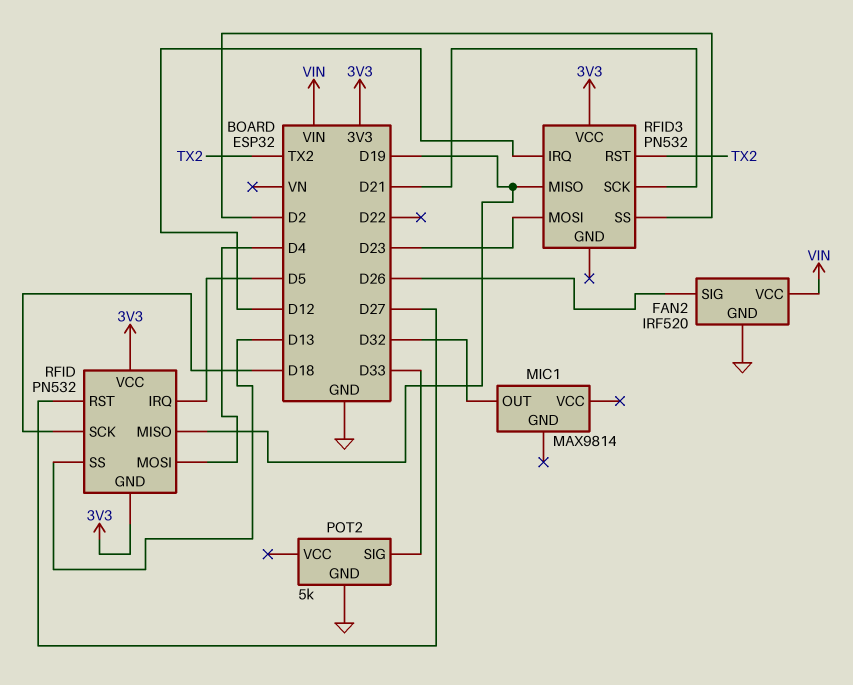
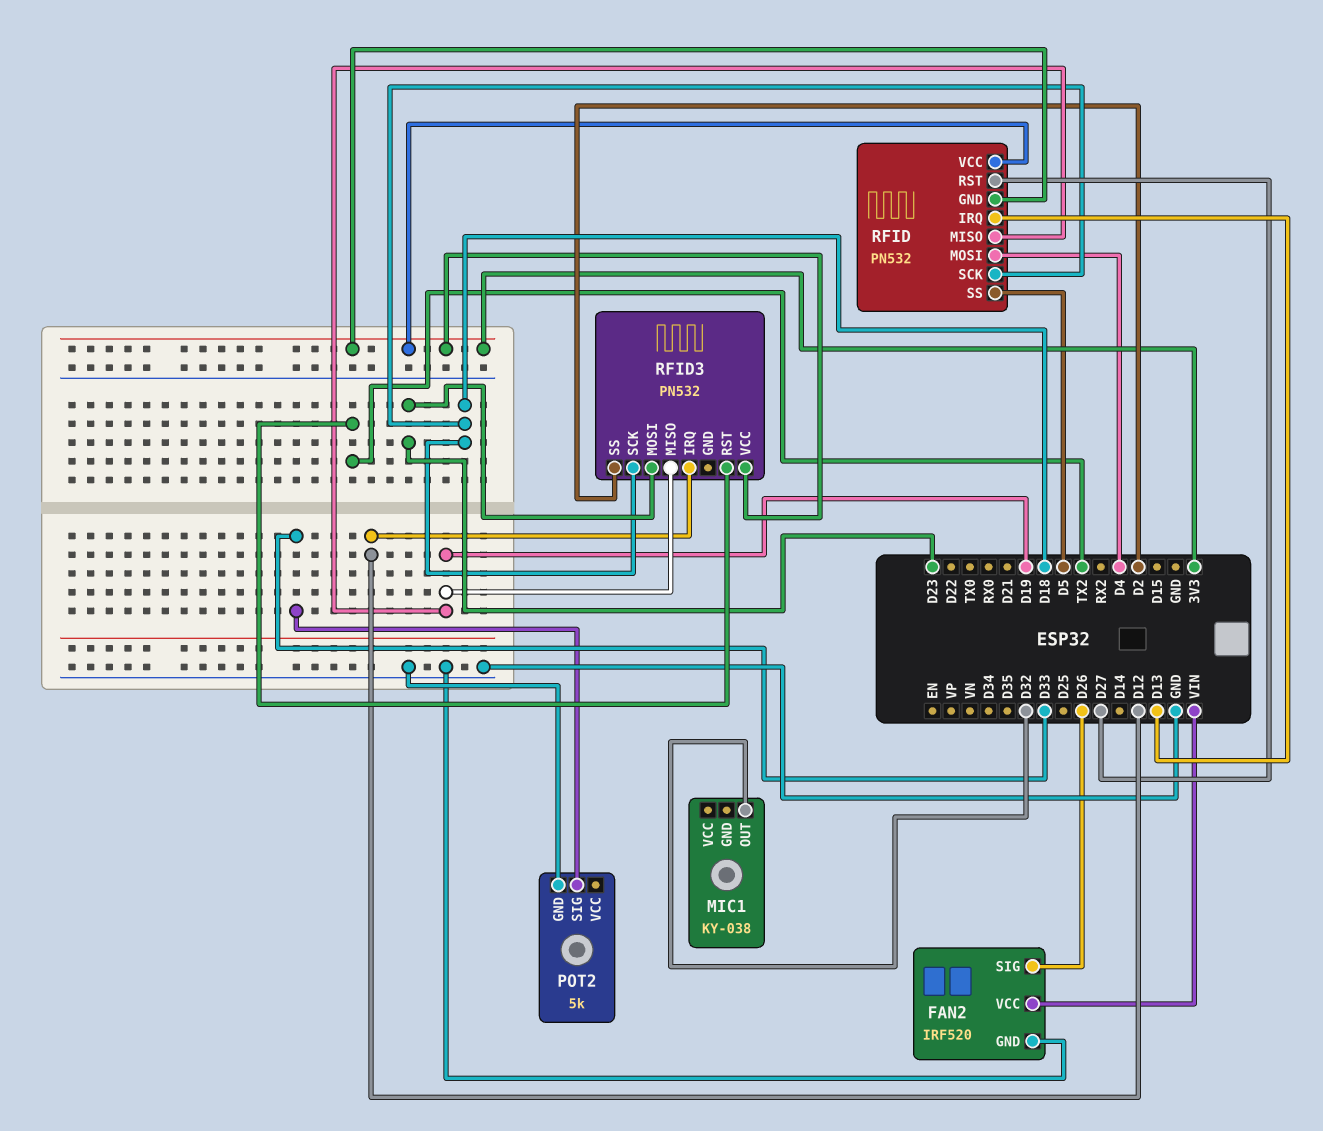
MIC1: MAX9814 -> KY-038
RFID pin IRQ: D5 -> D13
RFID pin SS: D13 -> D5
RFID3 pin SCK: D21 -> D18

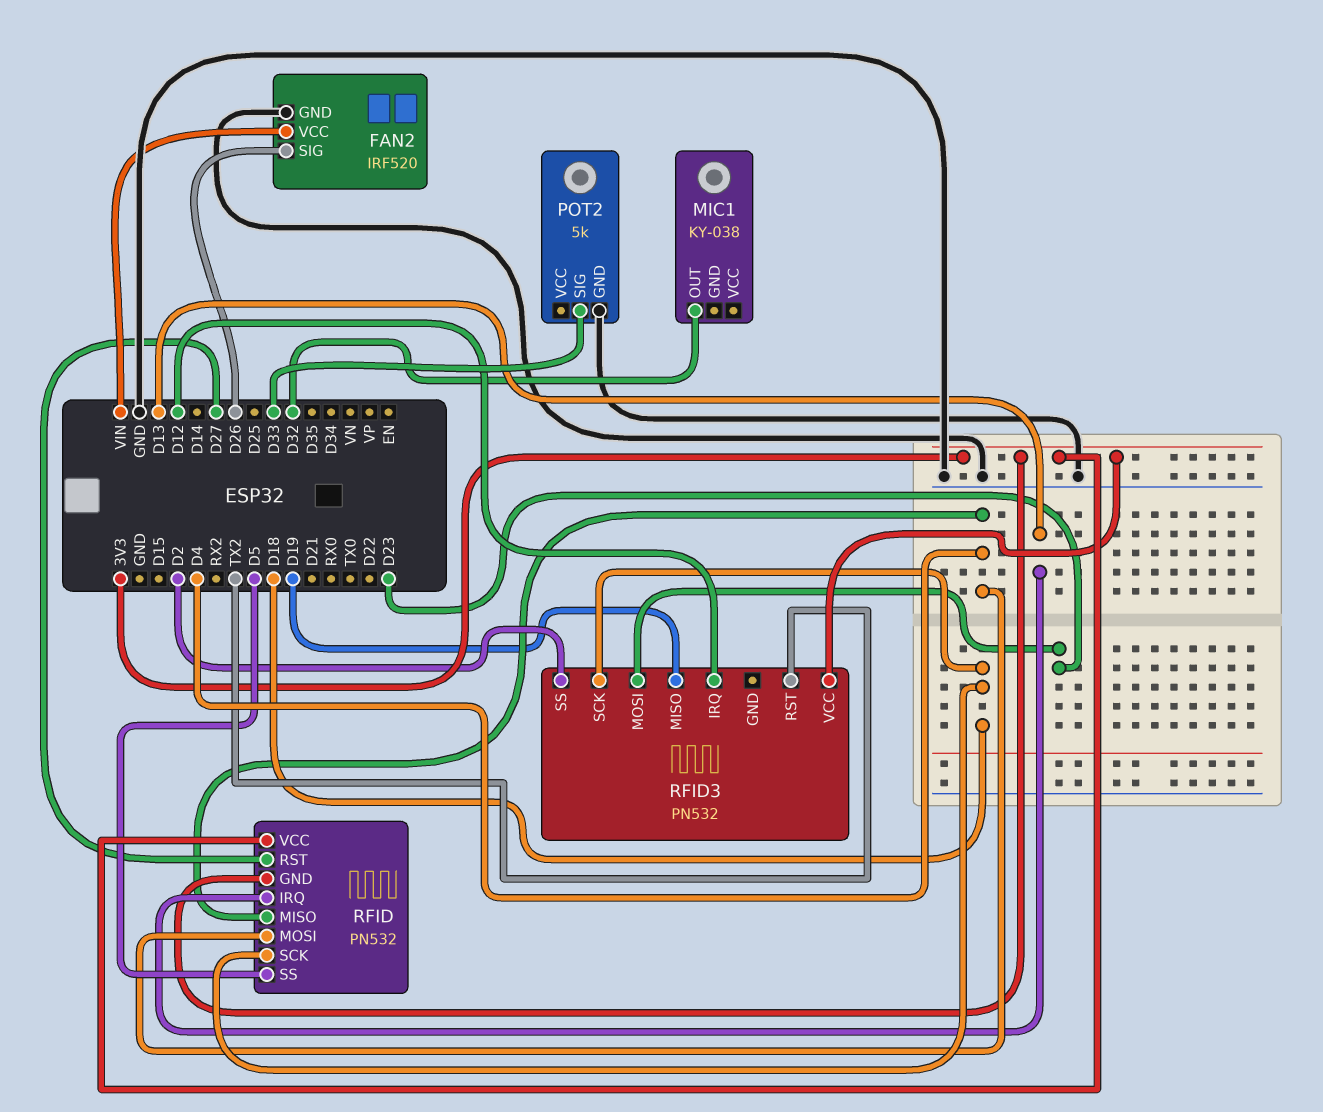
RFID pin MISO: D19 -> D4

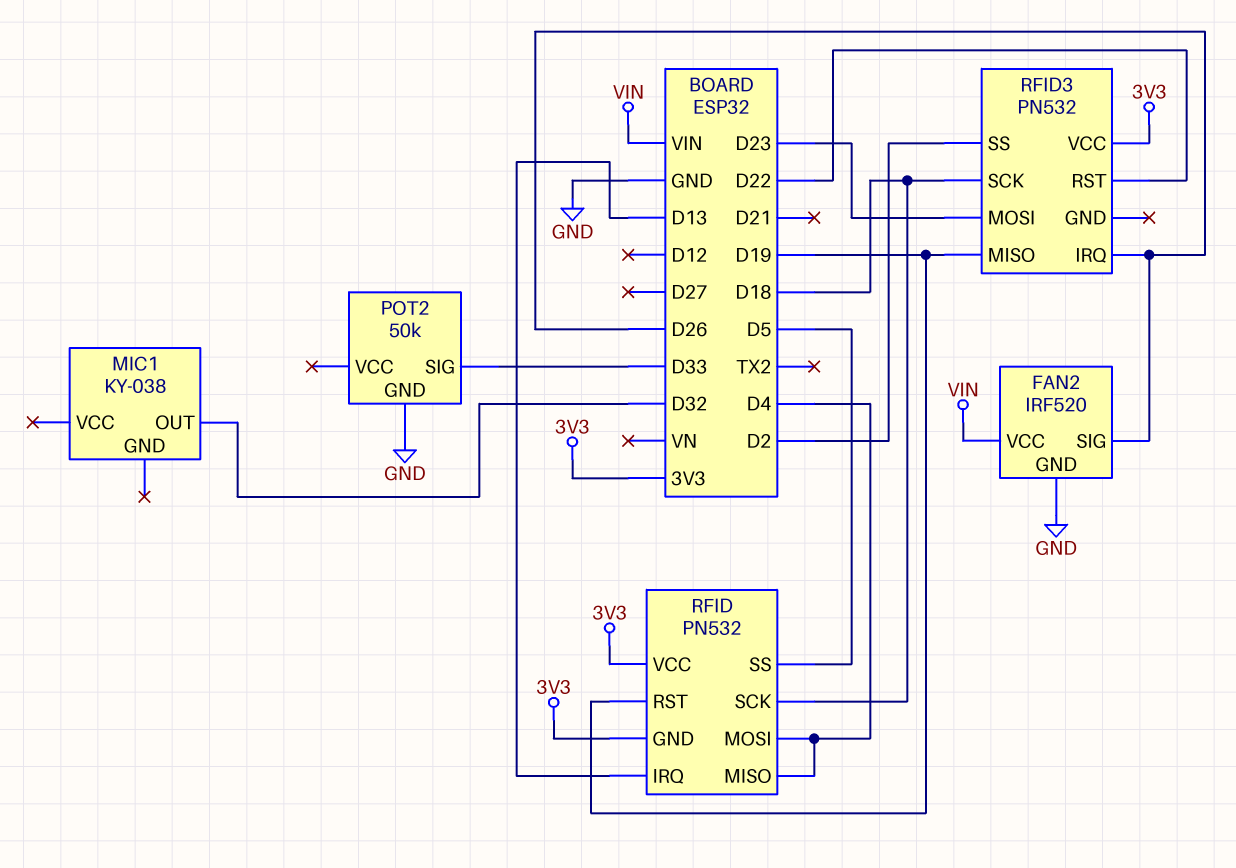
POT2: 5k -> 50k
RFID pin RST: D27 -> D19
RFID3 pin IRQ: D12 -> D26
RFID3 pin RST: TX2 -> D22

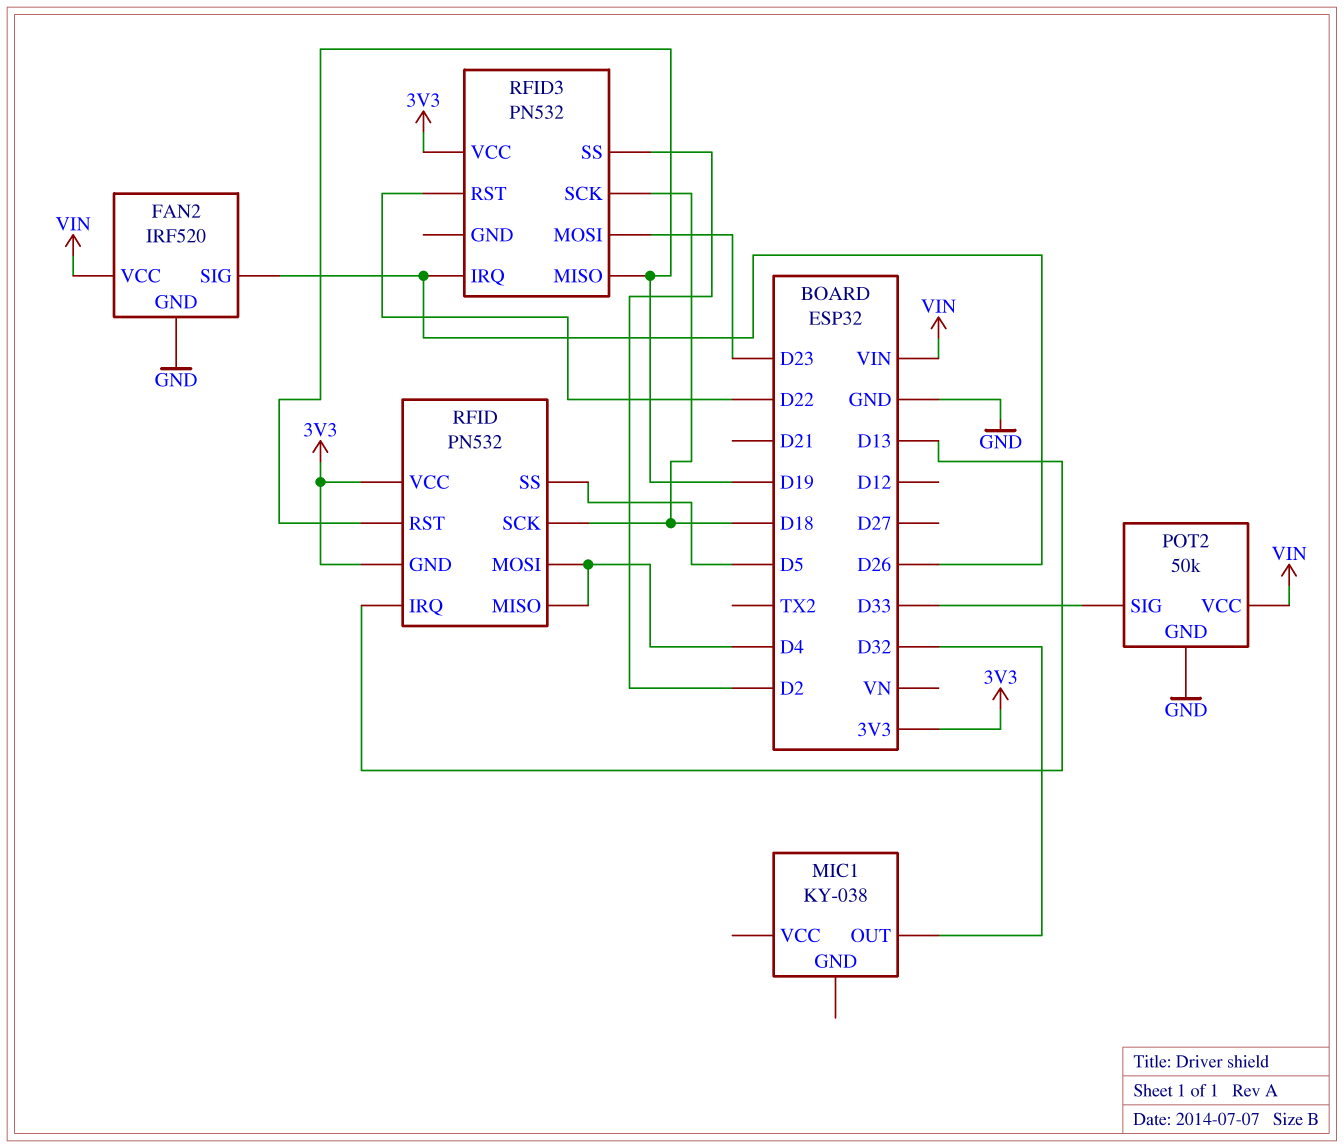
POT2 pin VCC: none -> VIN

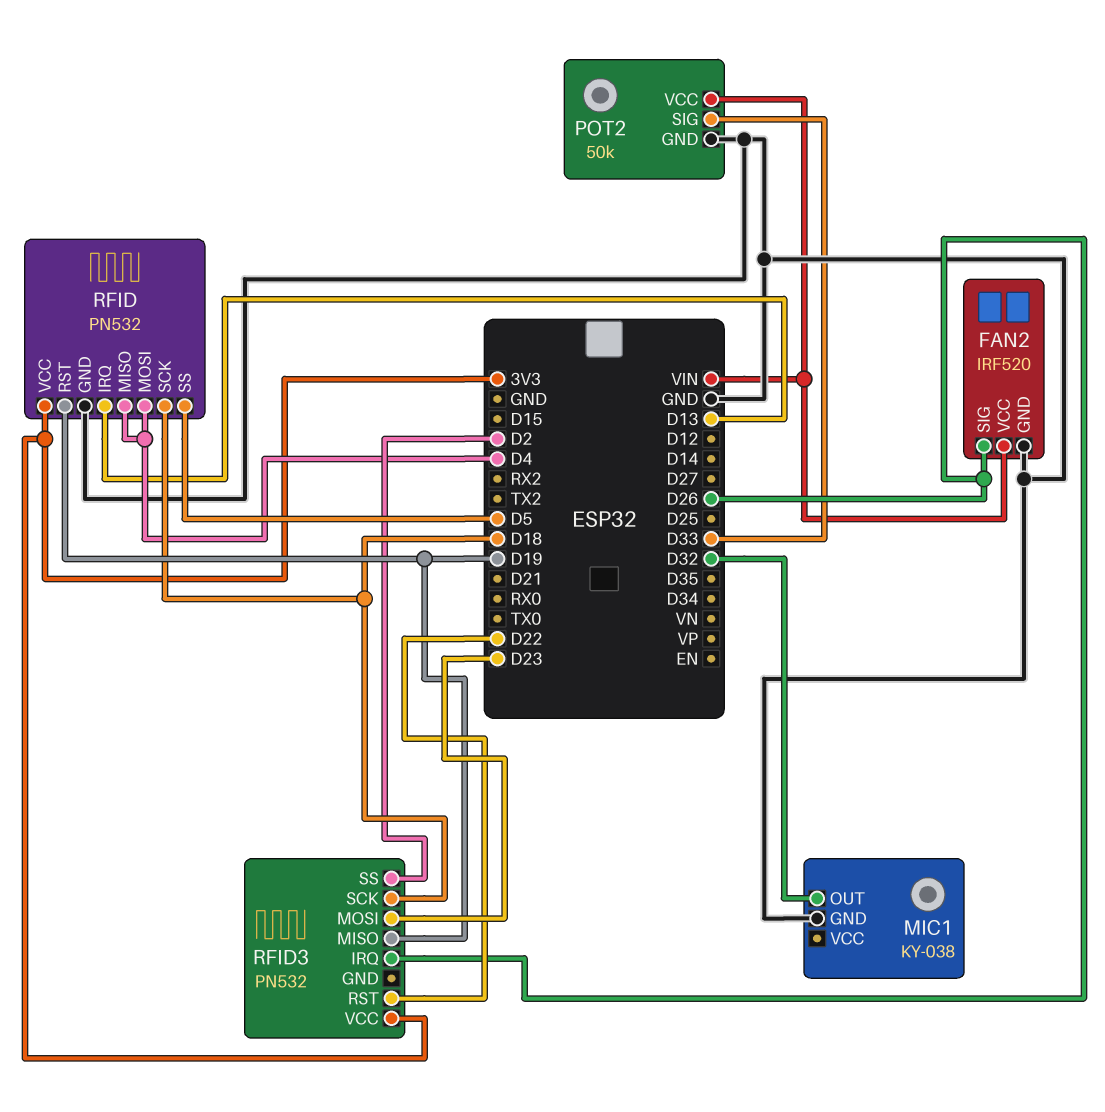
MIC1 pin GND: none -> GND
RFID pin GND: 3V3 -> GND

